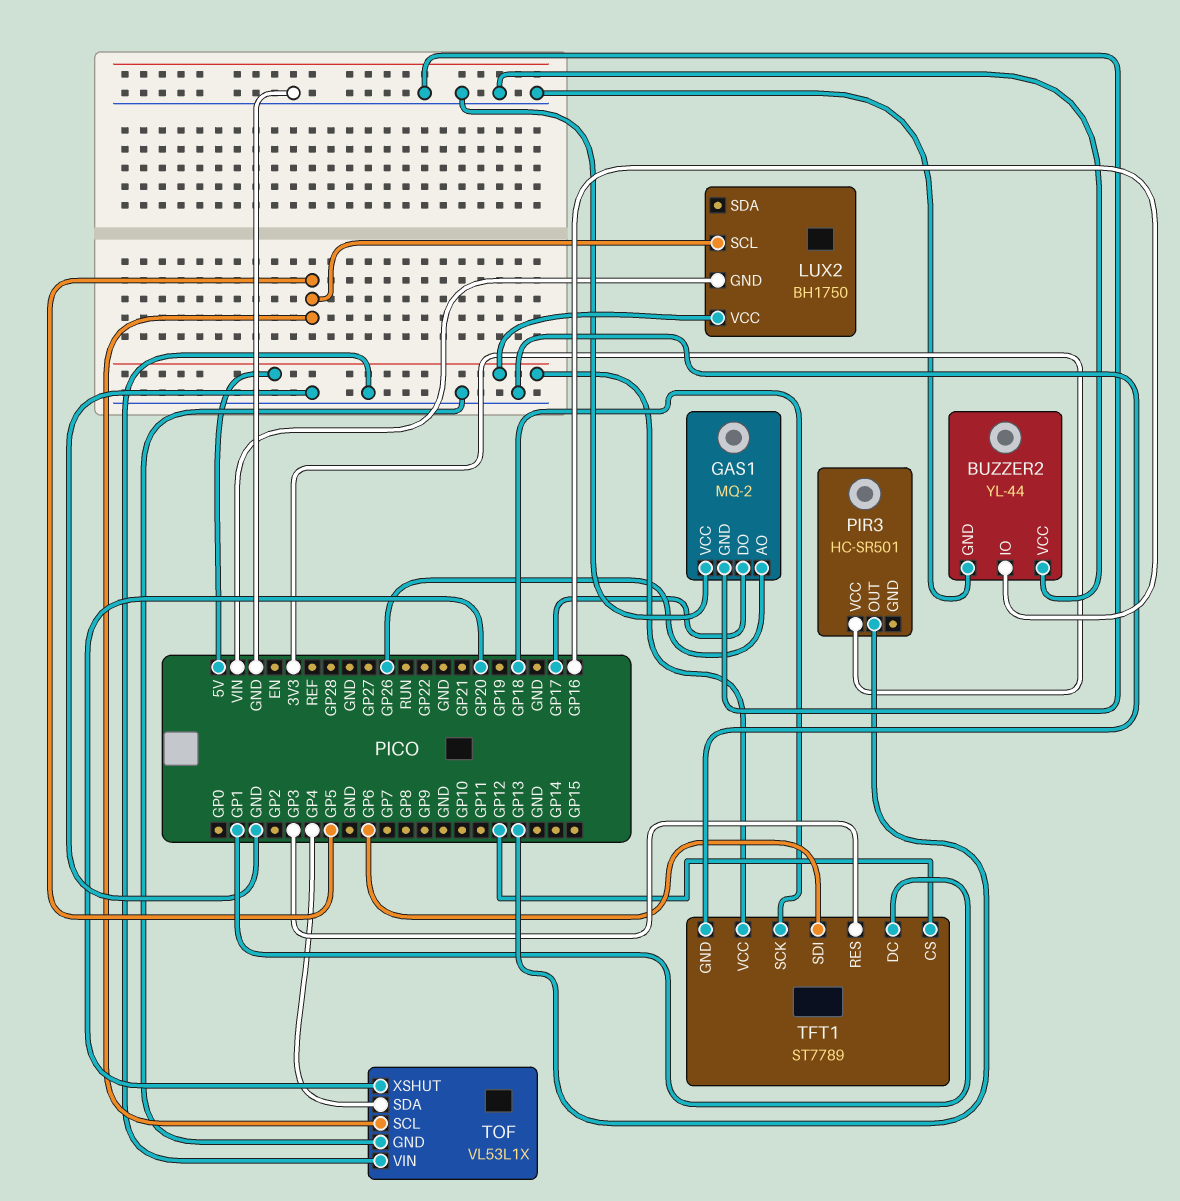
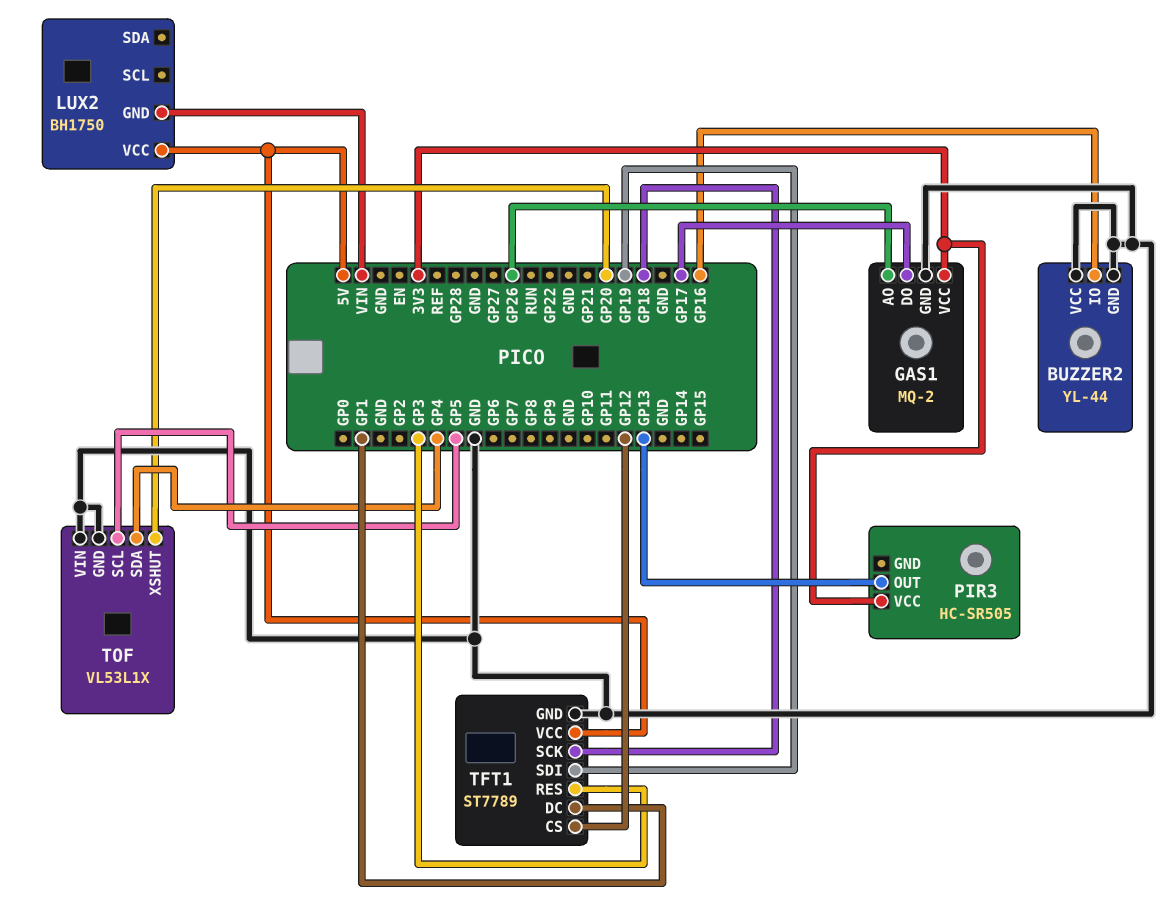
GAS1 pin VCC: GND -> 3V3
LUX2 pin SCL: GP5 -> none
PIR3: HC-SR501 -> HC-SR505
TFT1 pin SDI: GP6 -> GP19

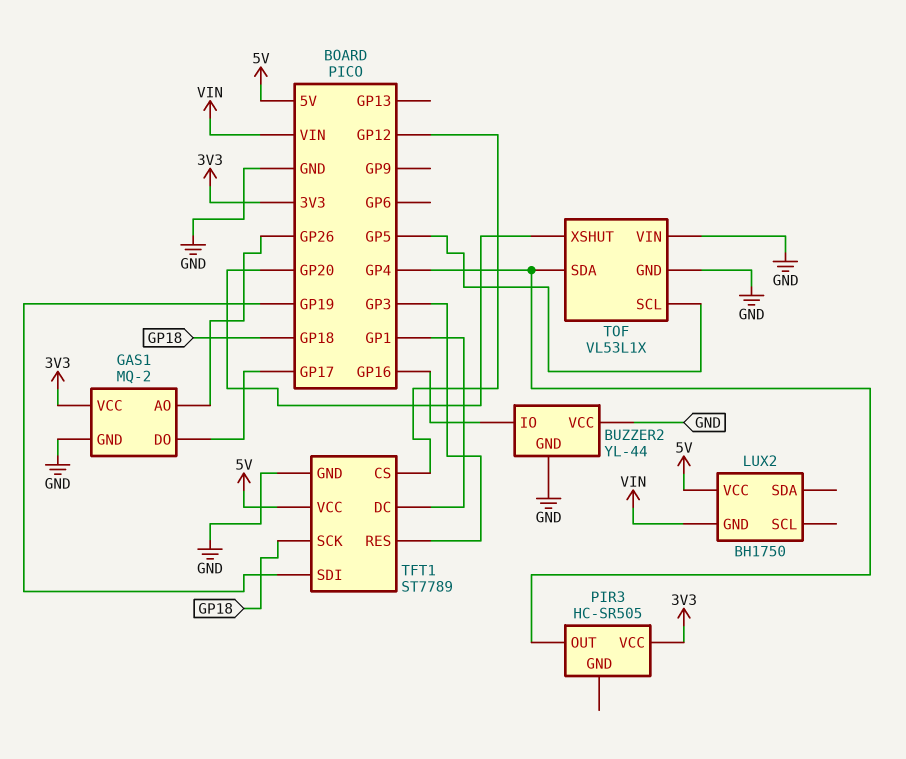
PIR3 pin OUT: GP13 -> GP4

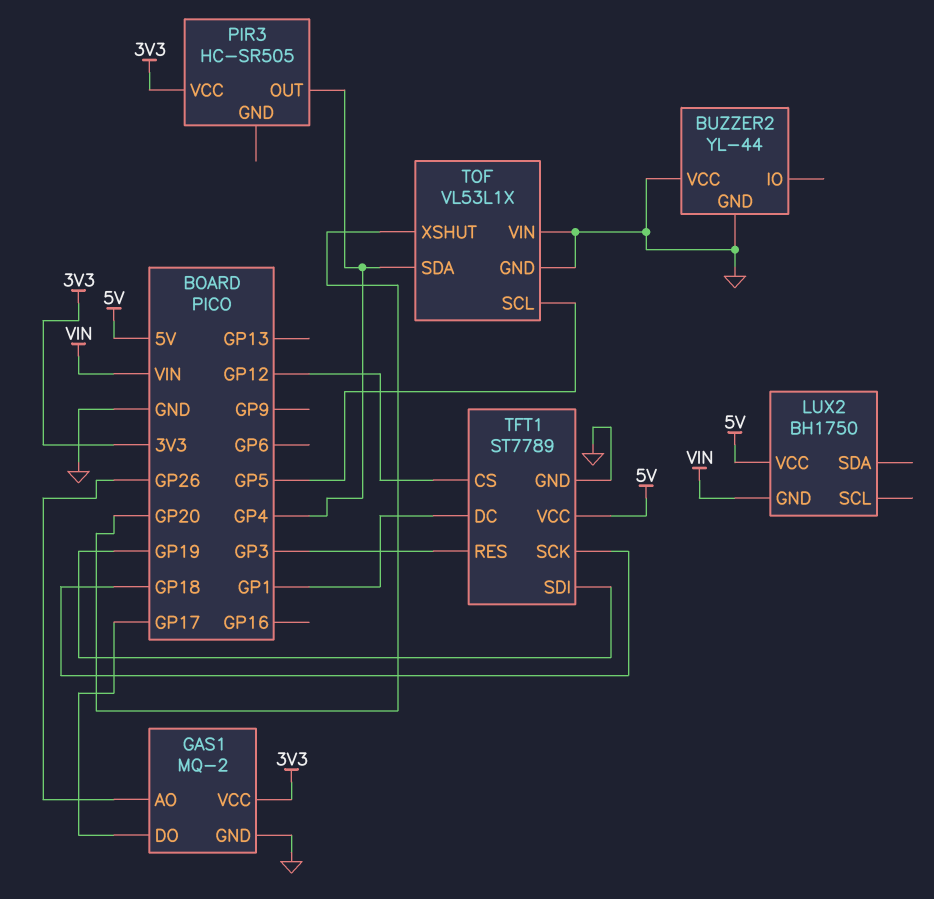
BUZZER2 pin IO: GP16 -> none

